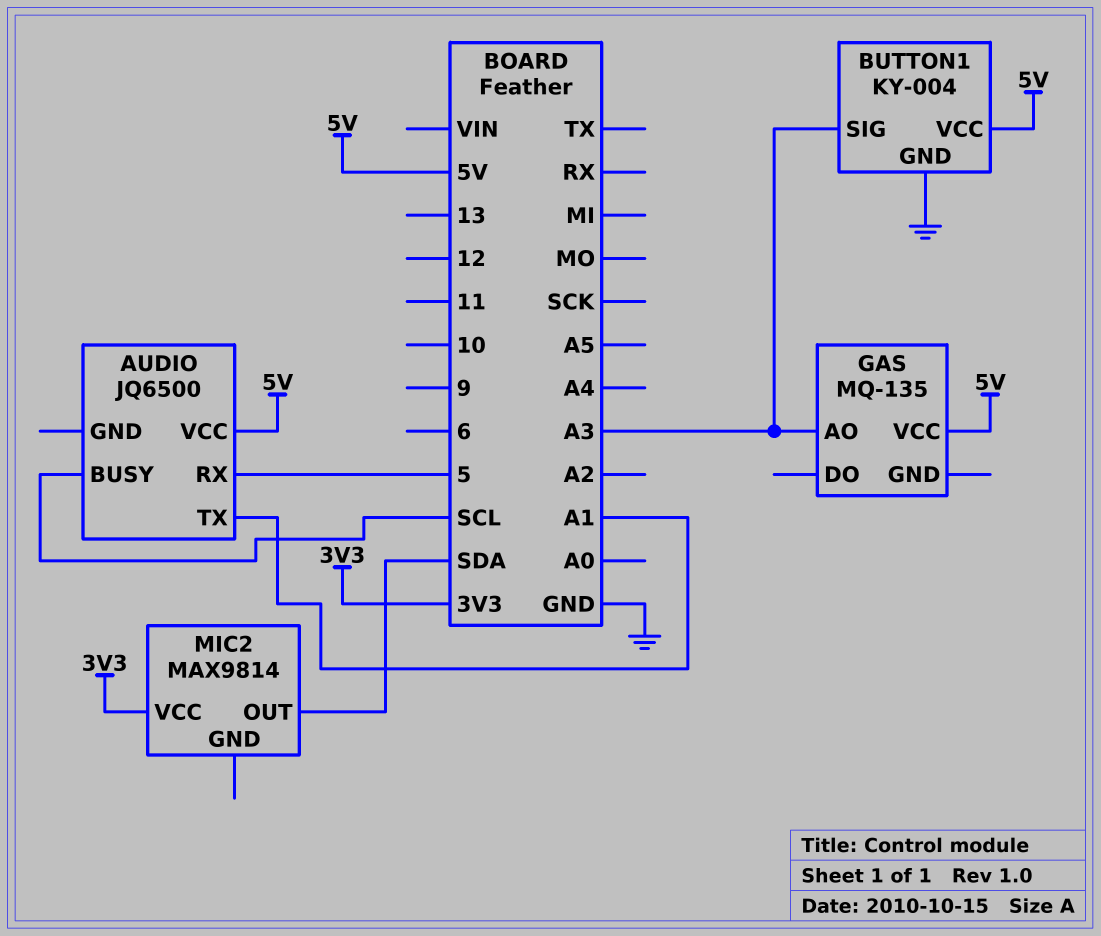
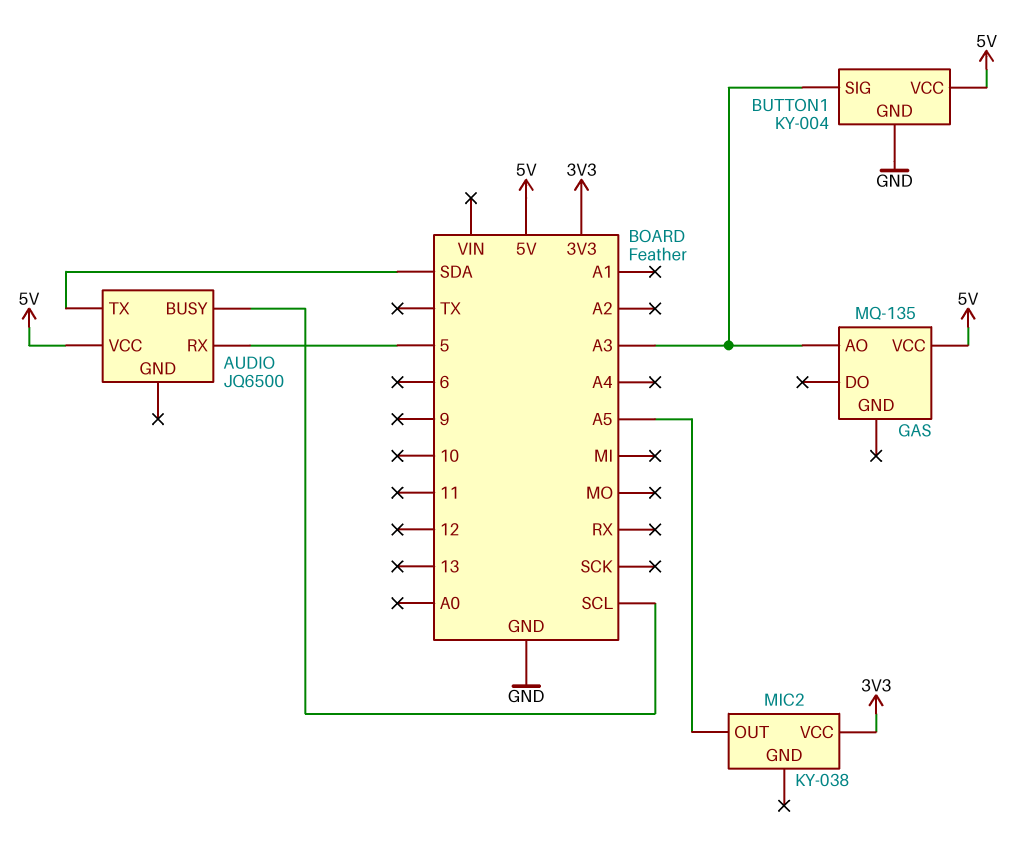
AUDIO pin TX: A1 -> SDA
MIC2: MAX9814 -> KY-038
MIC2 pin OUT: SDA -> A5

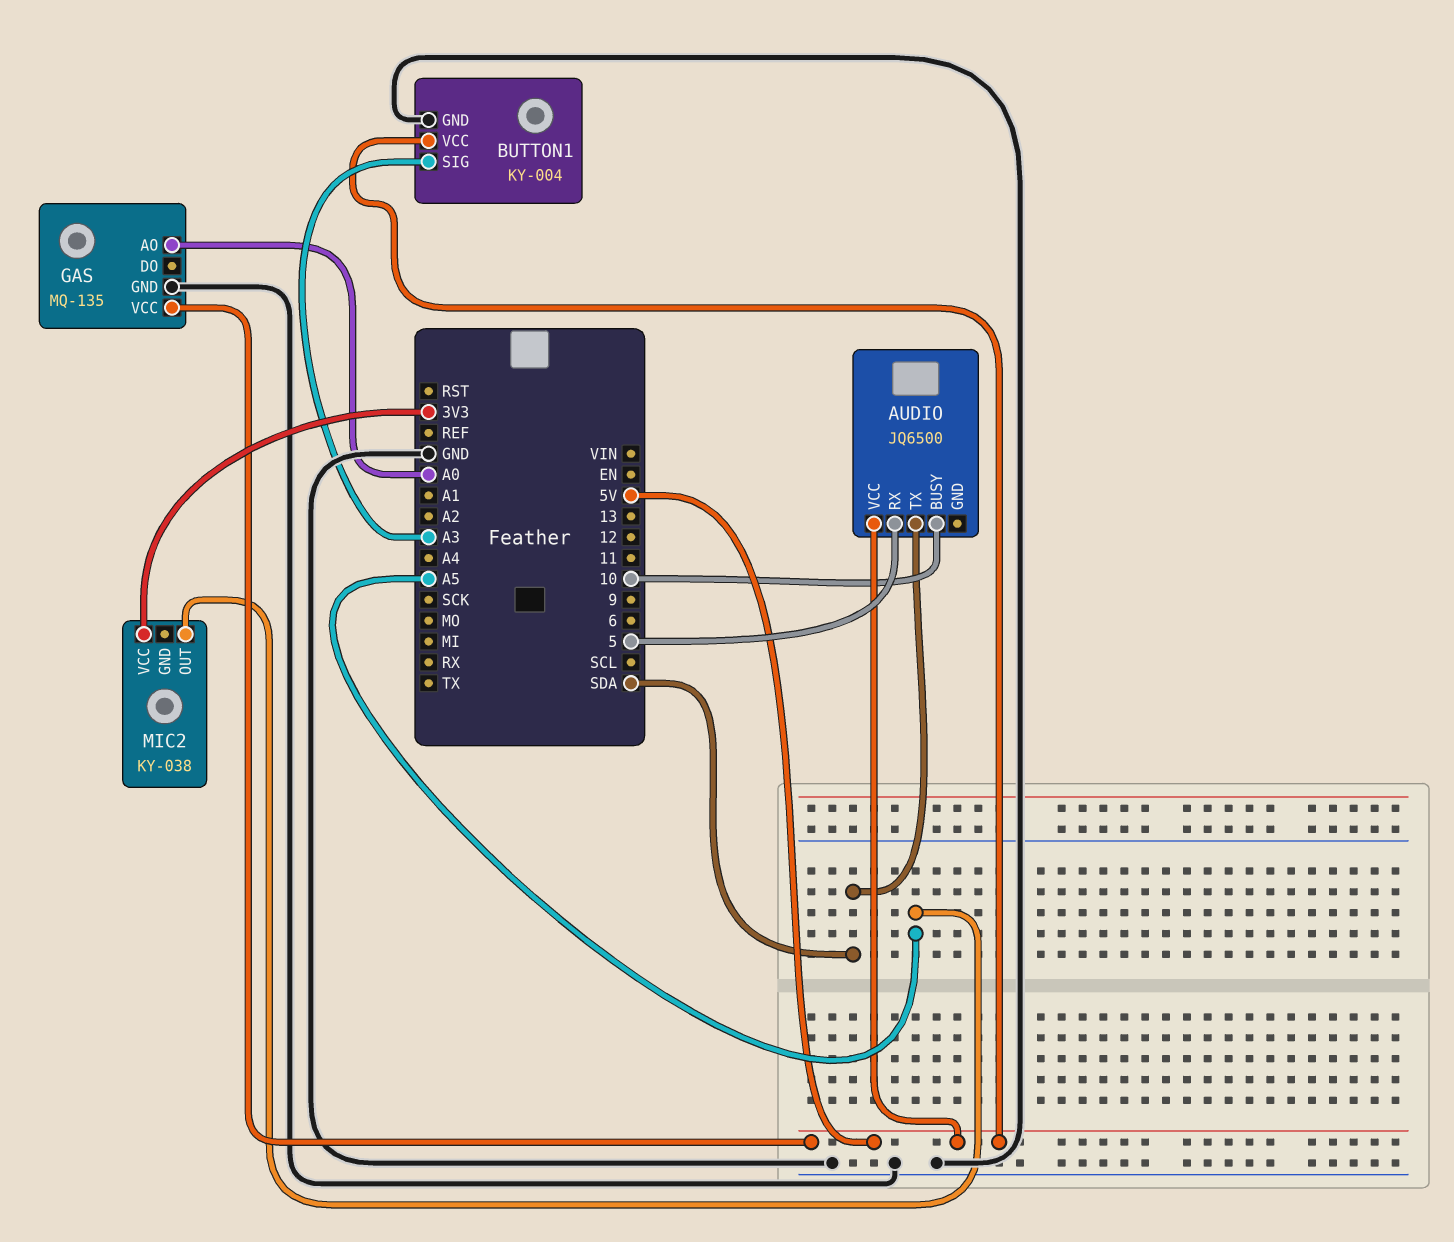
AUDIO pin BUSY: SCL -> 10
GAS pin AO: A3 -> A0
GAS pin GND: none -> GND

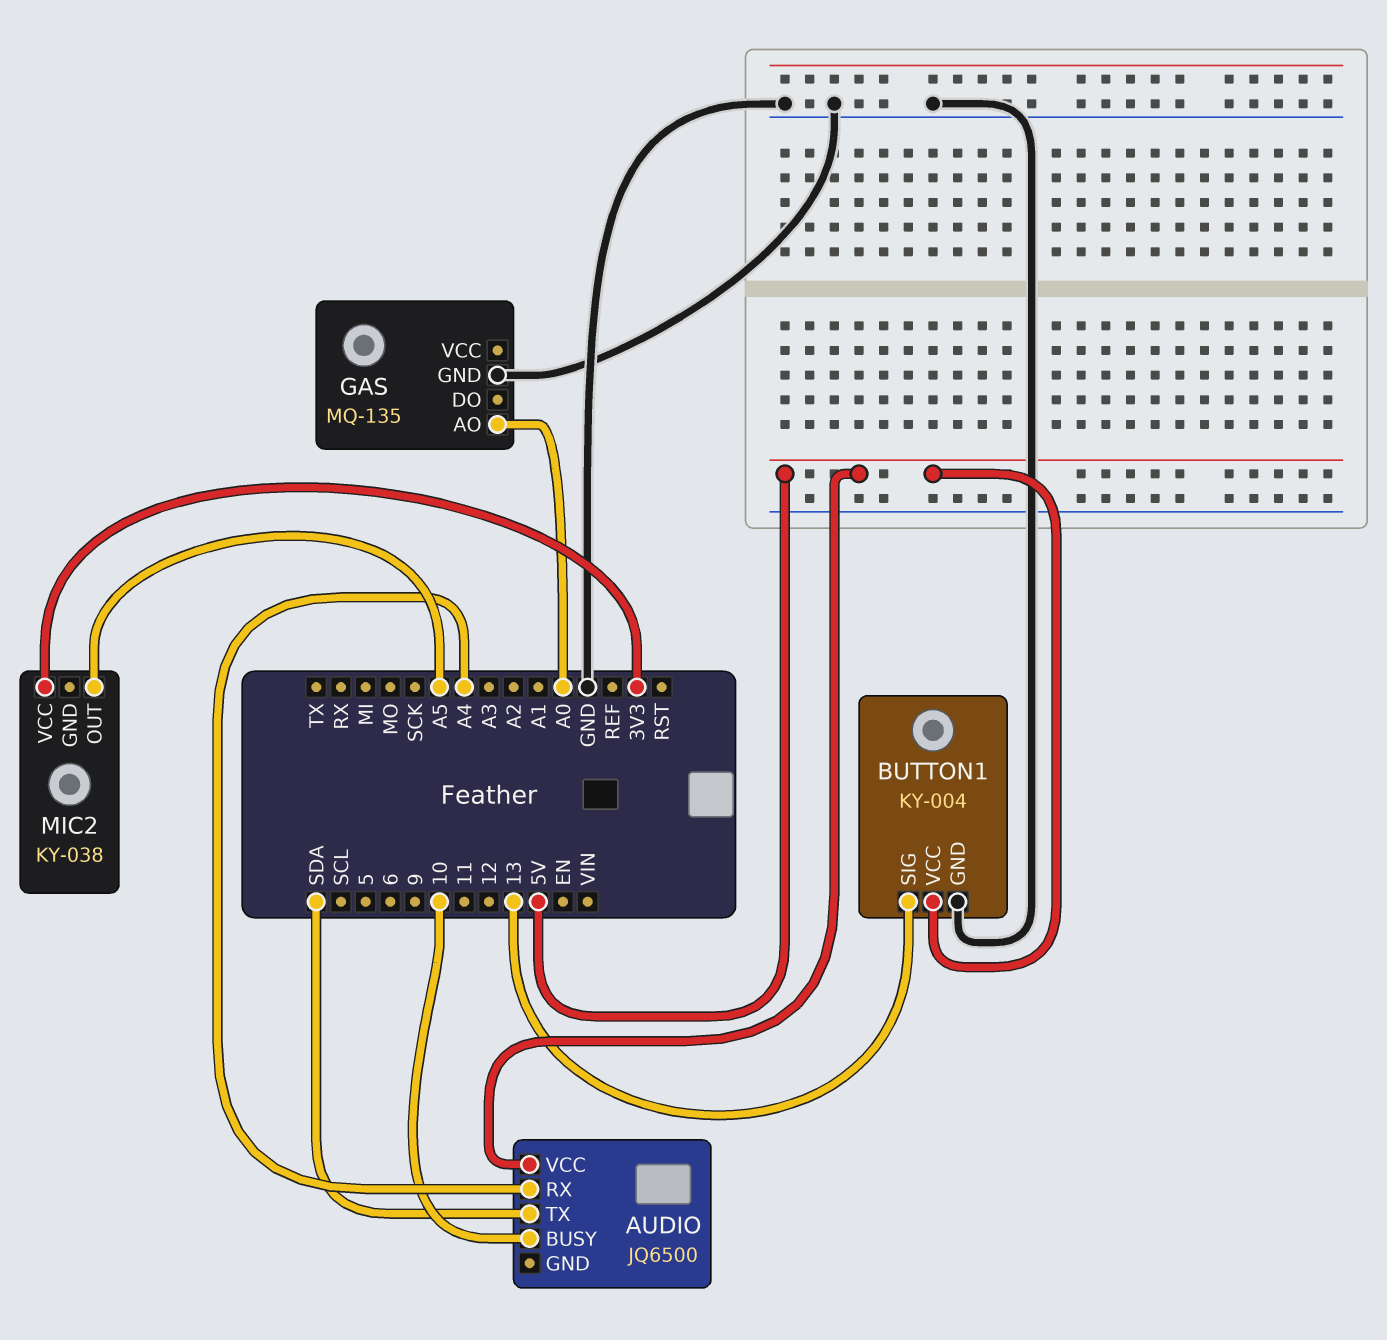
AUDIO pin RX: 5 -> A4
BUTTON1 pin SIG: A3 -> 13
GAS pin VCC: 5V -> none

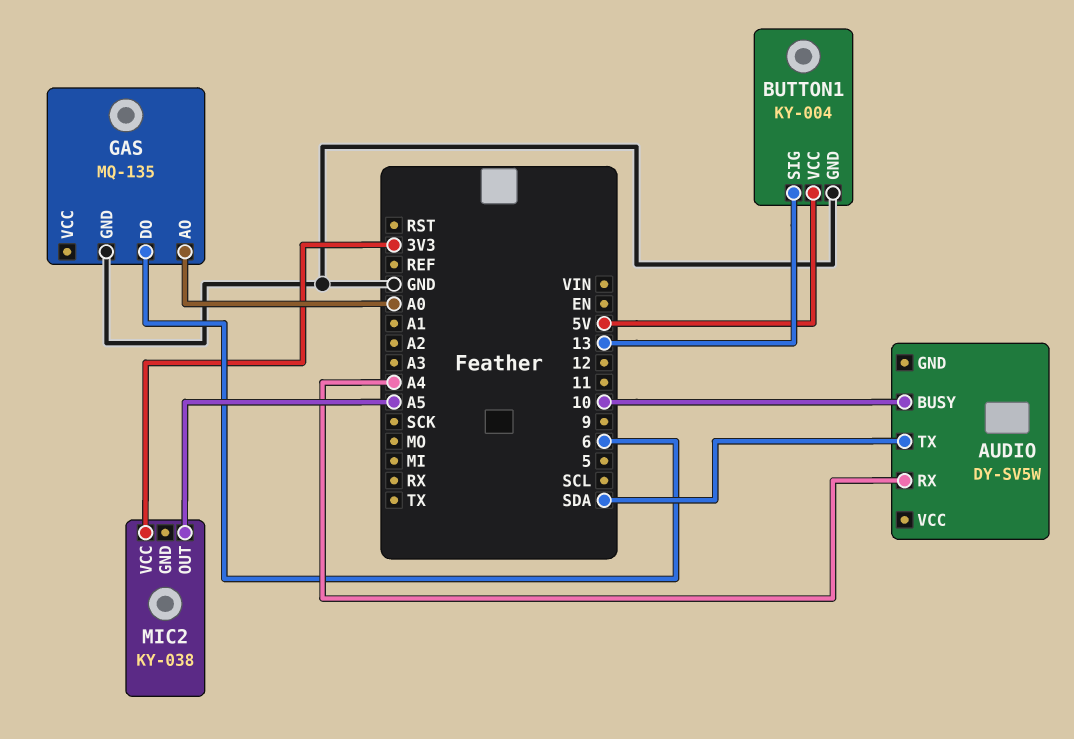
AUDIO: JQ6500 -> DY-SV5W
AUDIO pin VCC: 5V -> none
GAS pin DO: none -> 6

